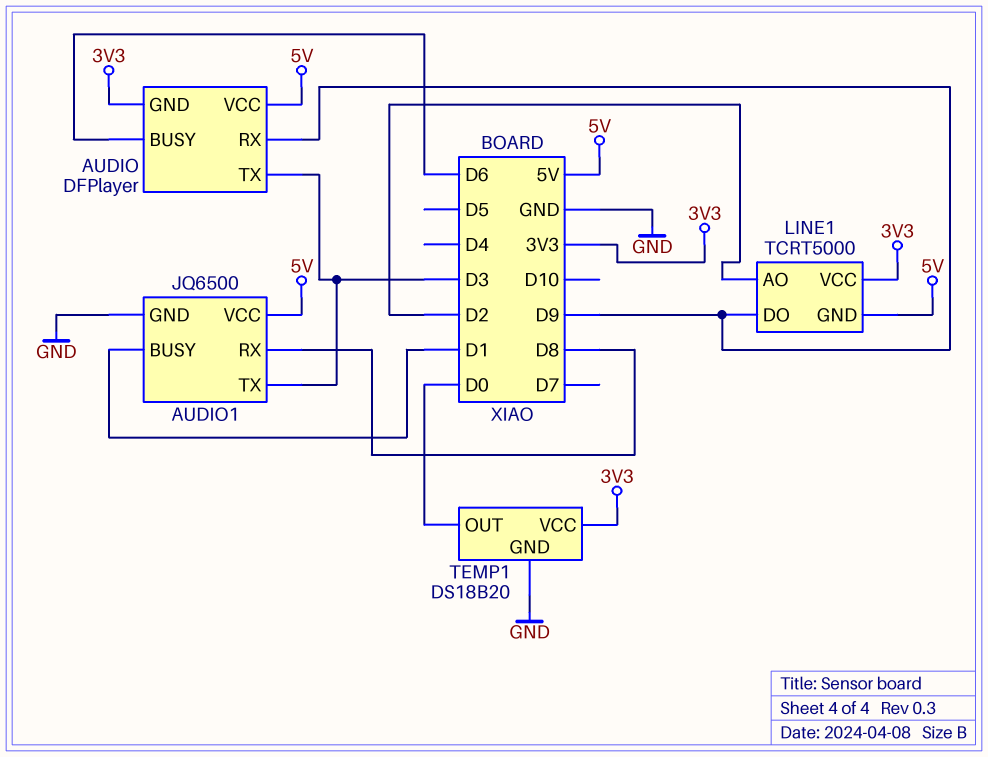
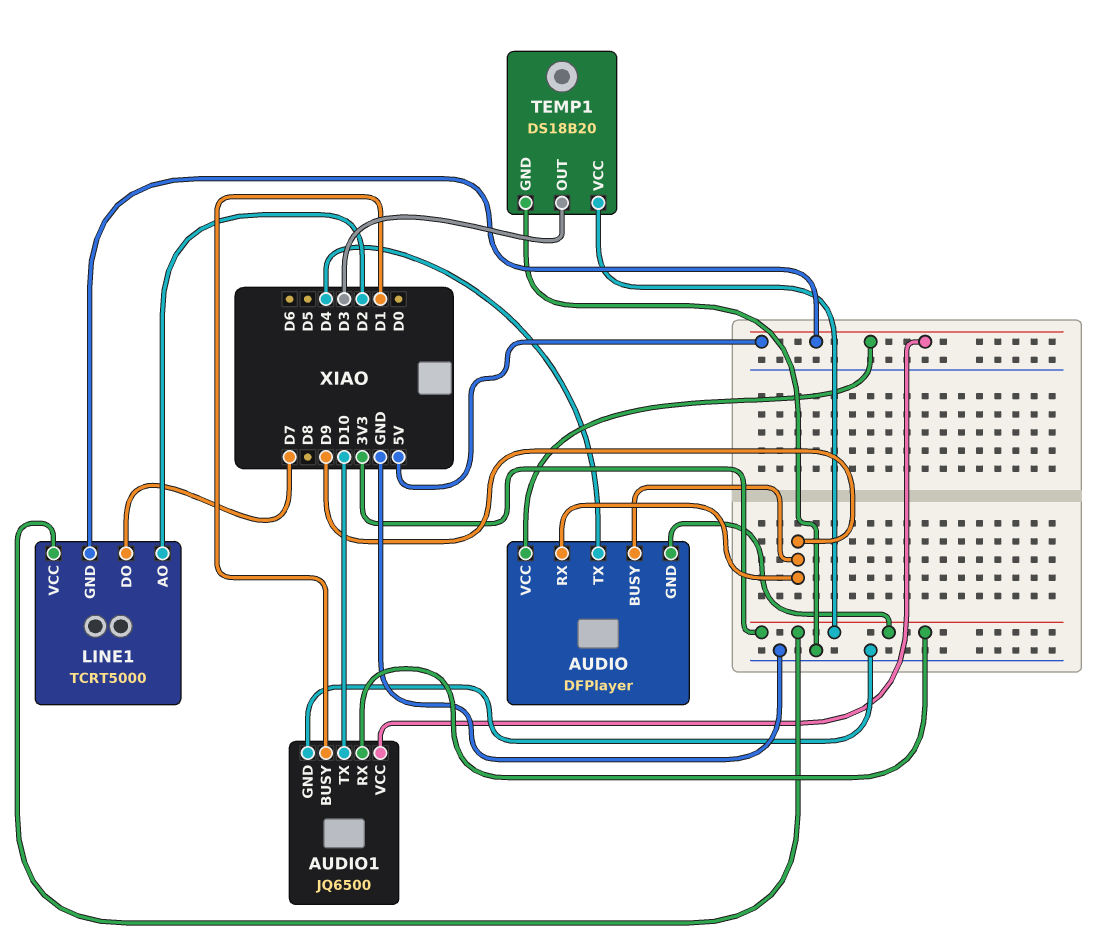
AUDIO pin BUSY: D6 -> D9
AUDIO pin TX: D3 -> D4
AUDIO1 pin RX: D8 -> 3V3
AUDIO1 pin TX: D3 -> D10
LINE1 pin DO: D9 -> D7
TEMP1 pin OUT: D0 -> D3

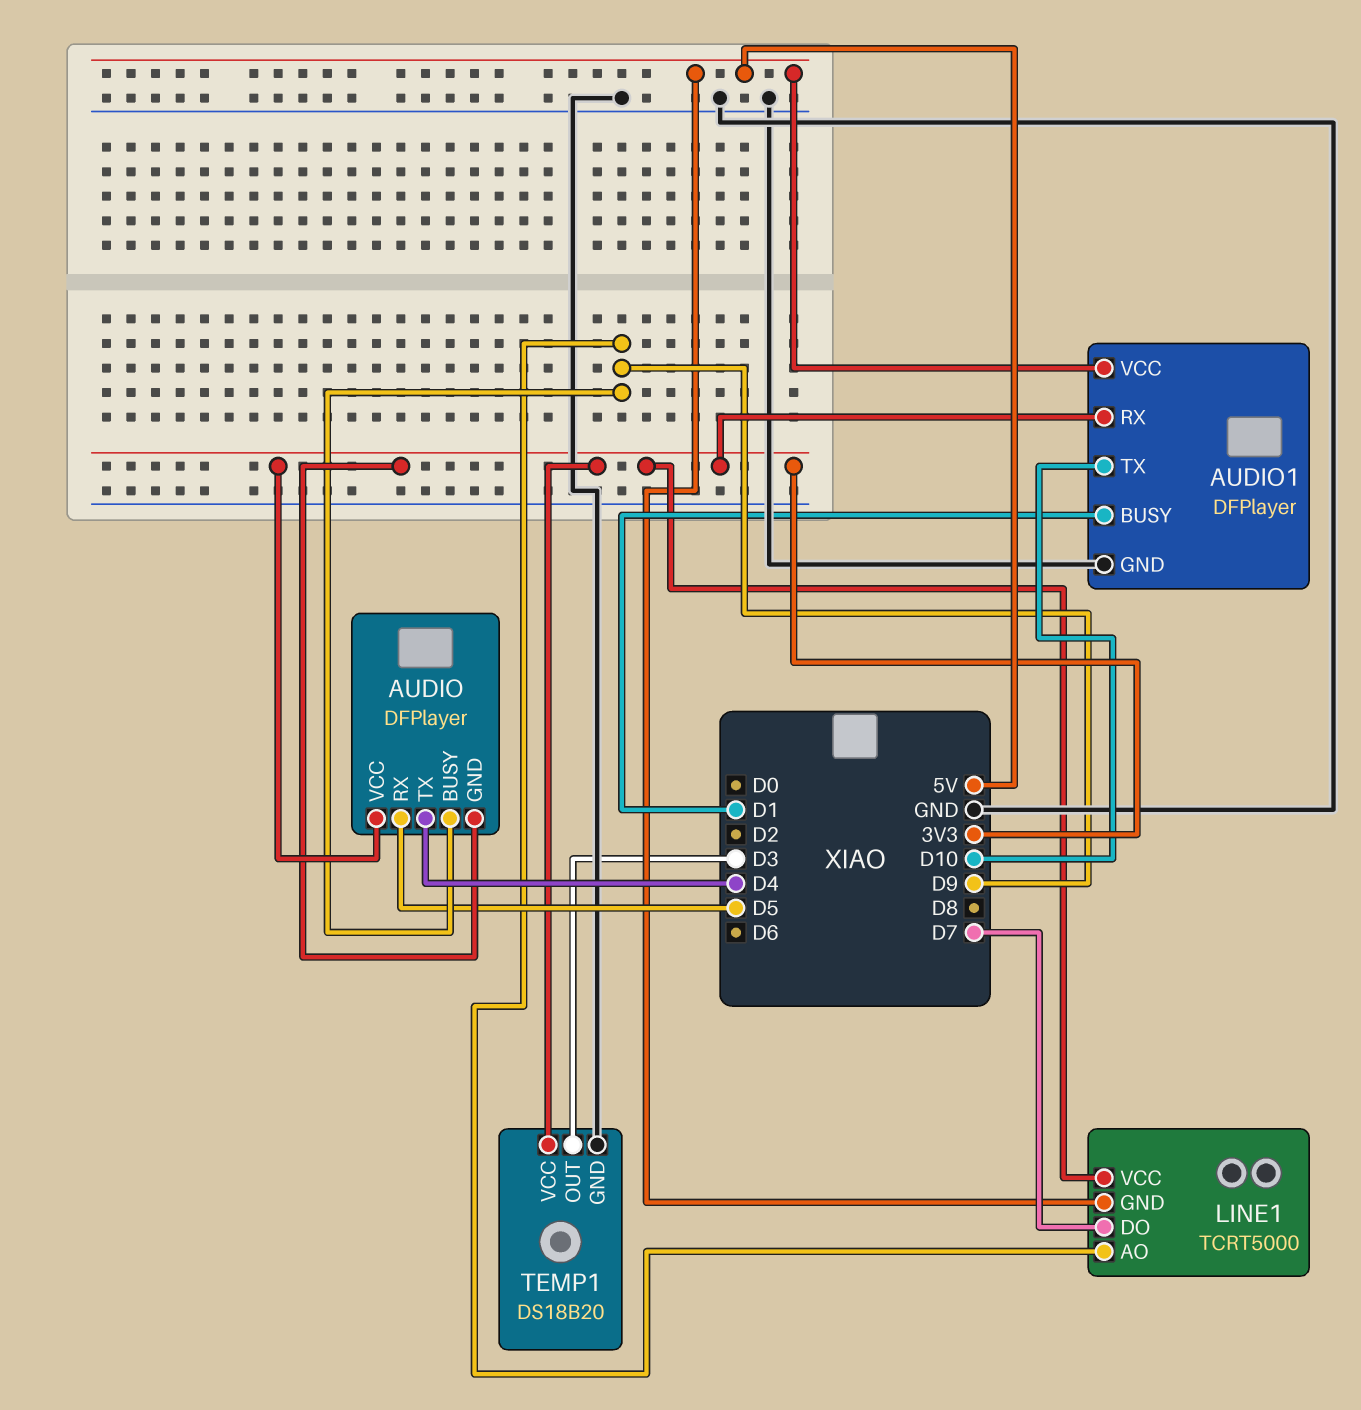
AUDIO pin RX: D9 -> D5
AUDIO pin VCC: 5V -> 3V3
AUDIO1: JQ6500 -> DFPlayer
LINE1 pin AO: D2 -> D9

